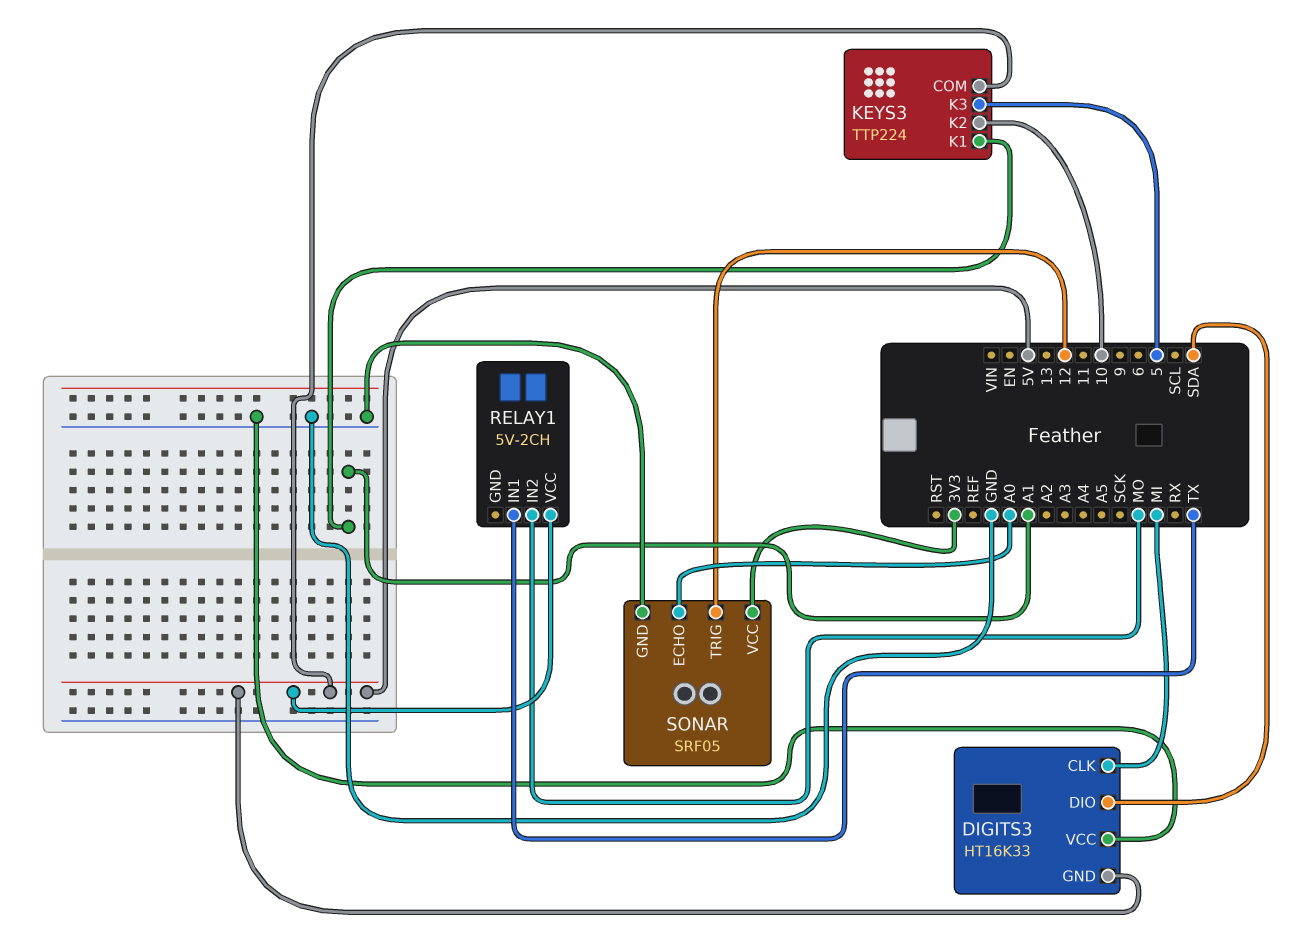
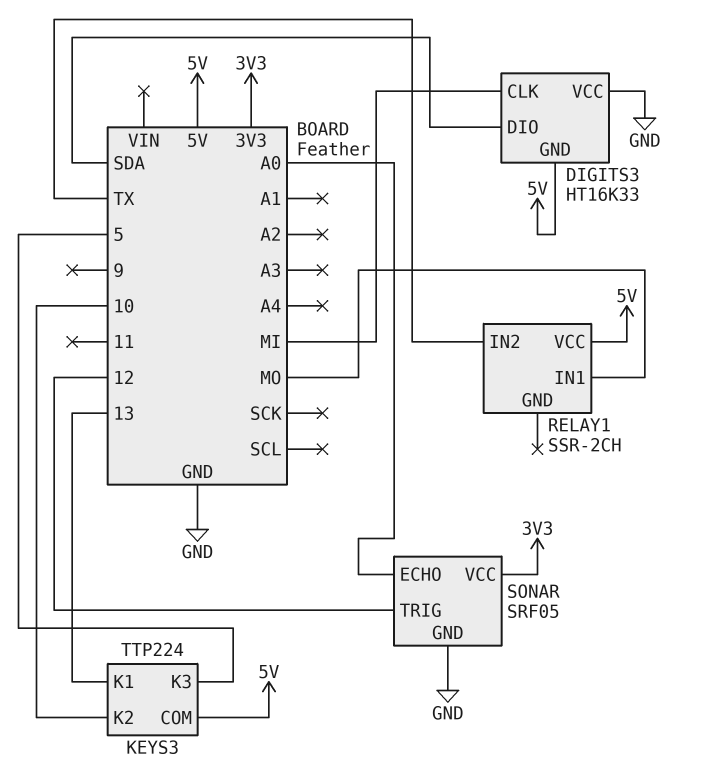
KEYS3 pin K1: A1 -> 13
RELAY1: 5V-2CH -> SSR-2CH
RELAY1 pin IN1: TX -> MO
RELAY1 pin IN2: MO -> TX

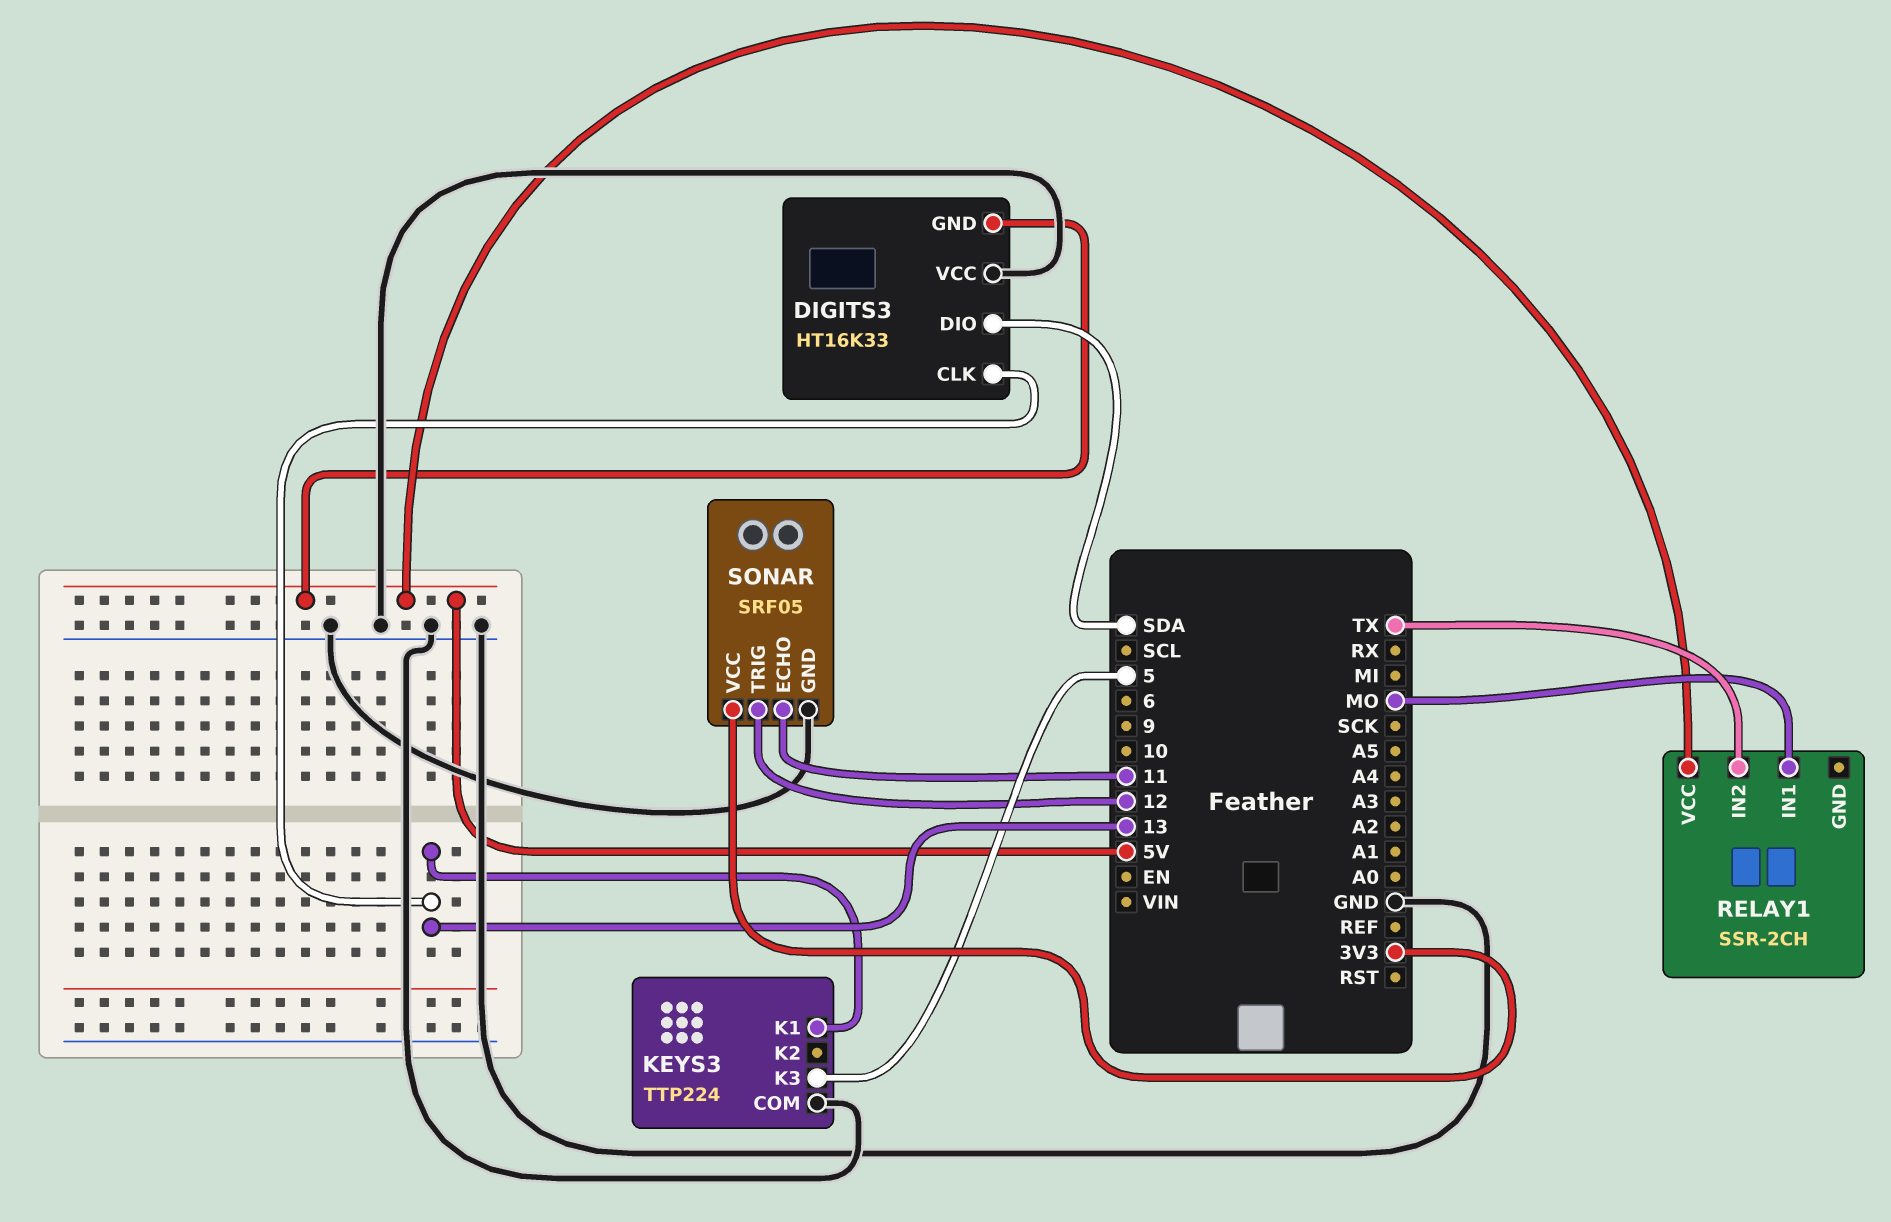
DIGITS3 pin CLK: MI -> 13
KEYS3 pin COM: 5V -> GND
KEYS3 pin K2: 10 -> none
SONAR pin ECHO: A0 -> 11

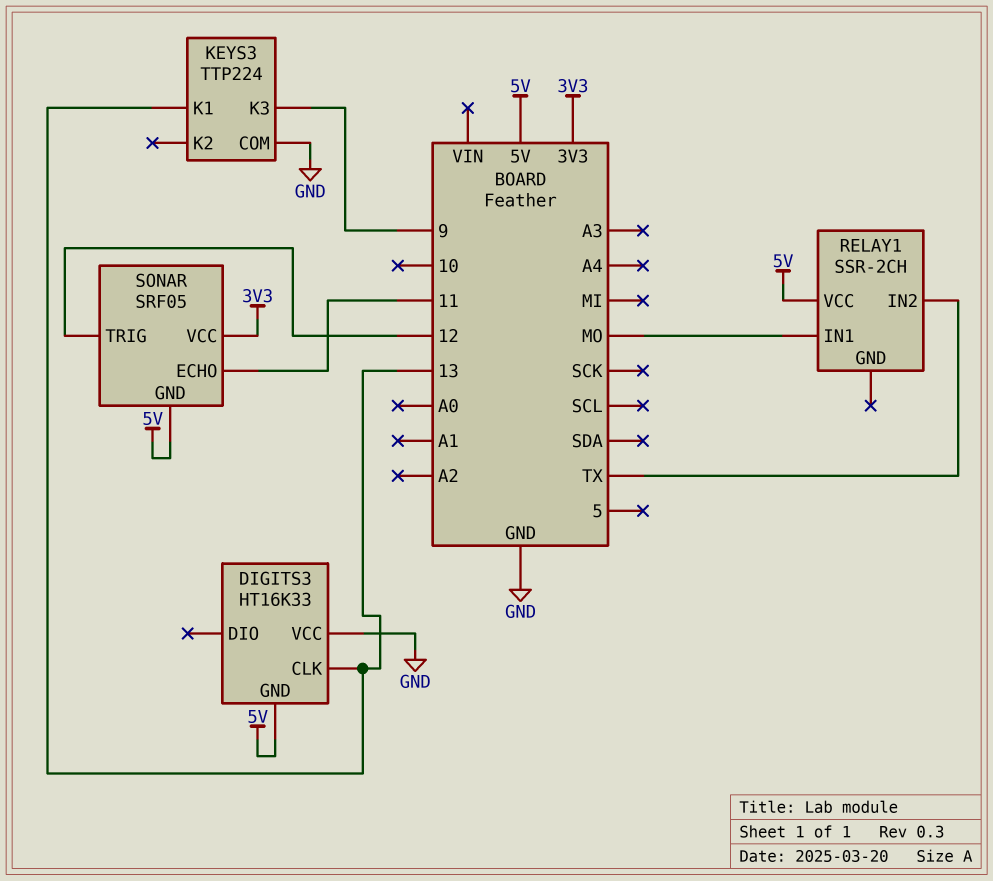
DIGITS3 pin DIO: SDA -> none
KEYS3 pin K3: 5 -> 9
SONAR pin GND: GND -> 5V

